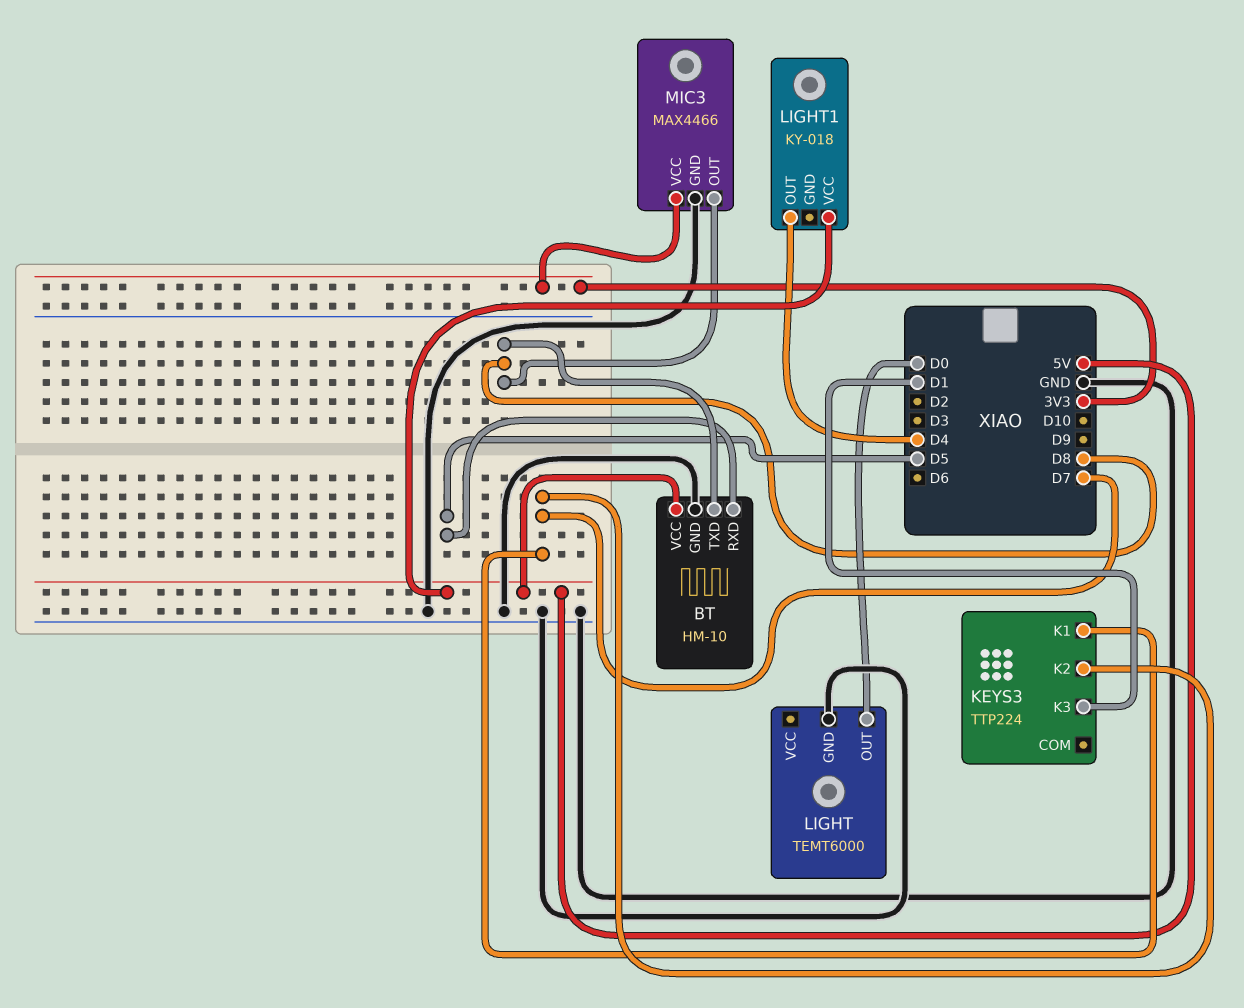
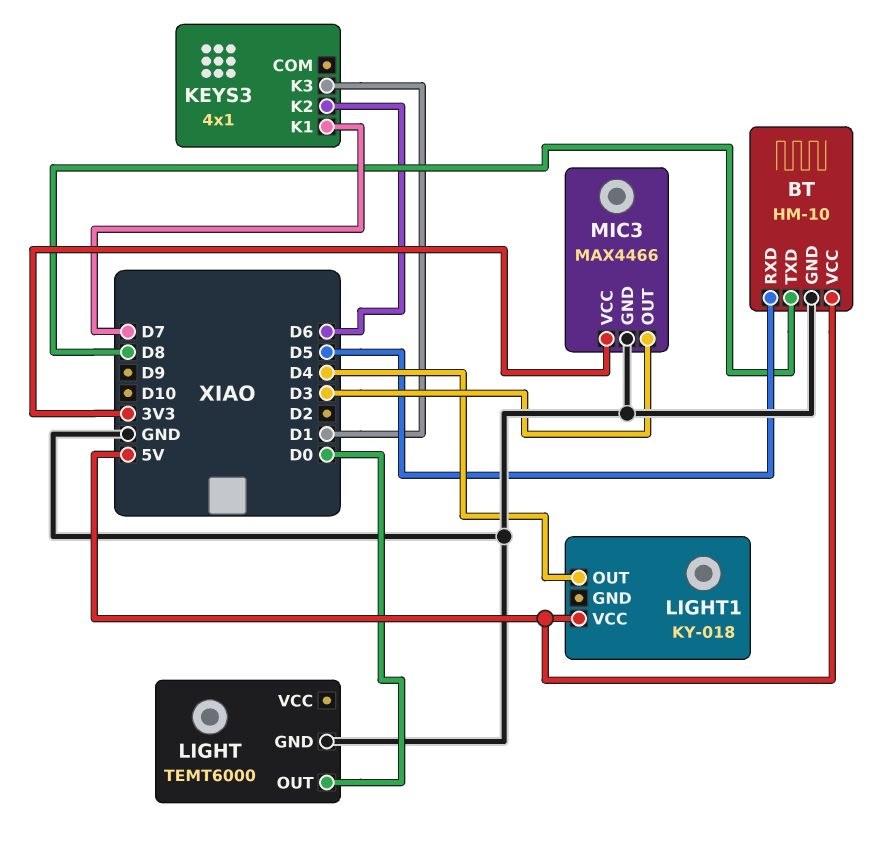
KEYS3: TTP224 -> 4x1
KEYS3 pin K2: D7 -> D6
MIC3 pin OUT: D8 -> D3

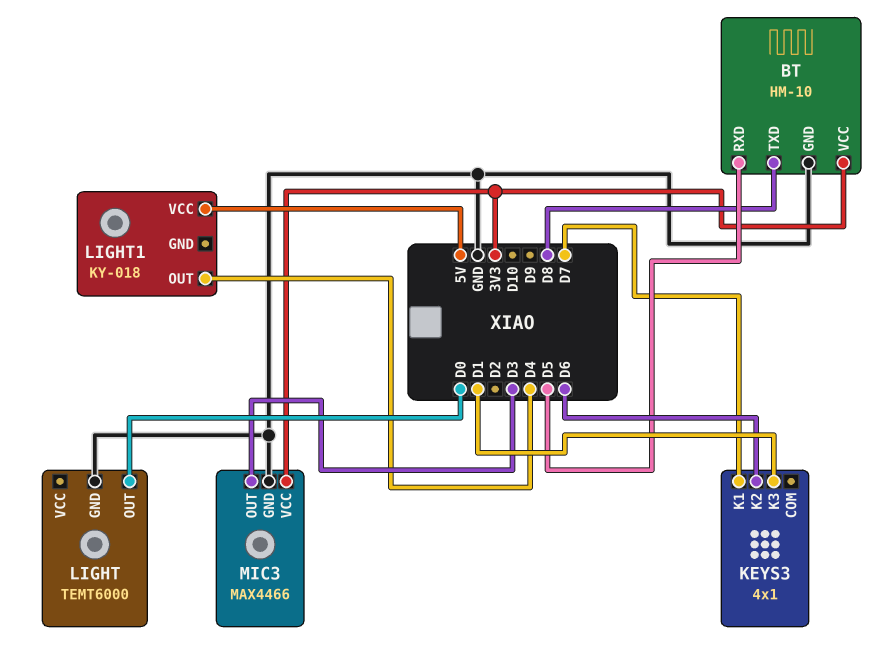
BT pin VCC: 5V -> 3V3

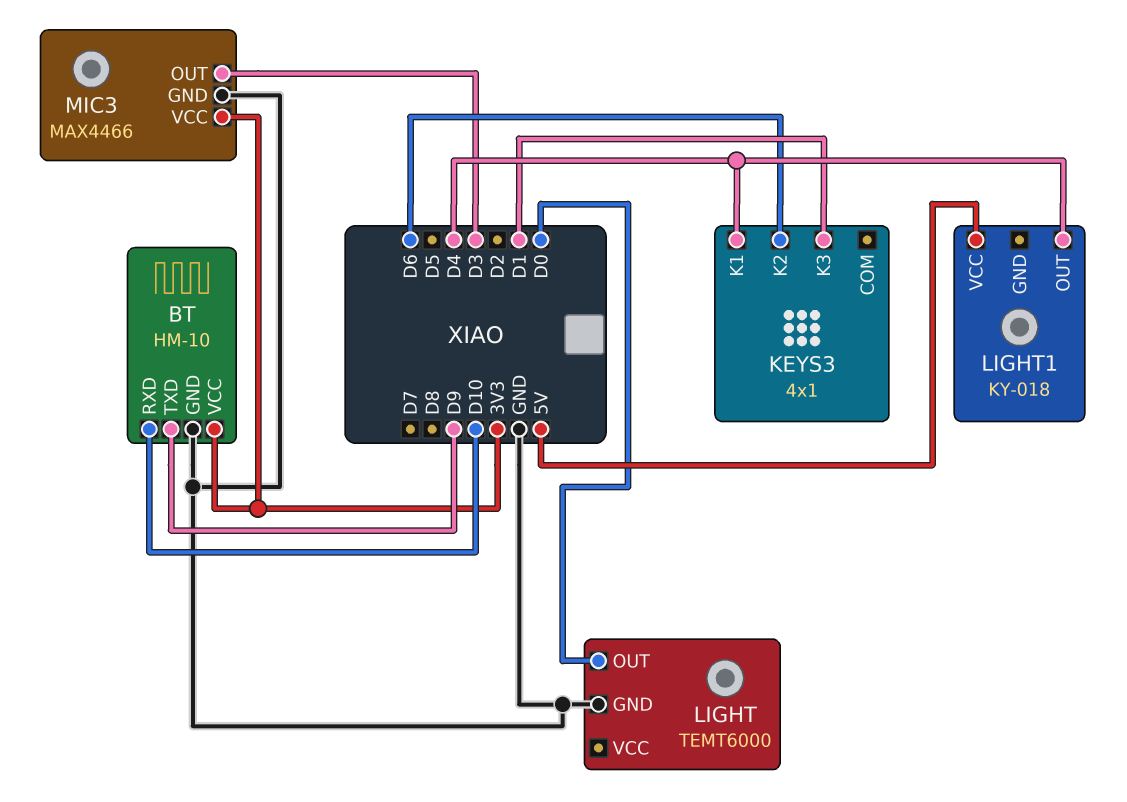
BT pin RXD: D5 -> D10
BT pin TXD: D8 -> D9
KEYS3 pin K1: D7 -> D4

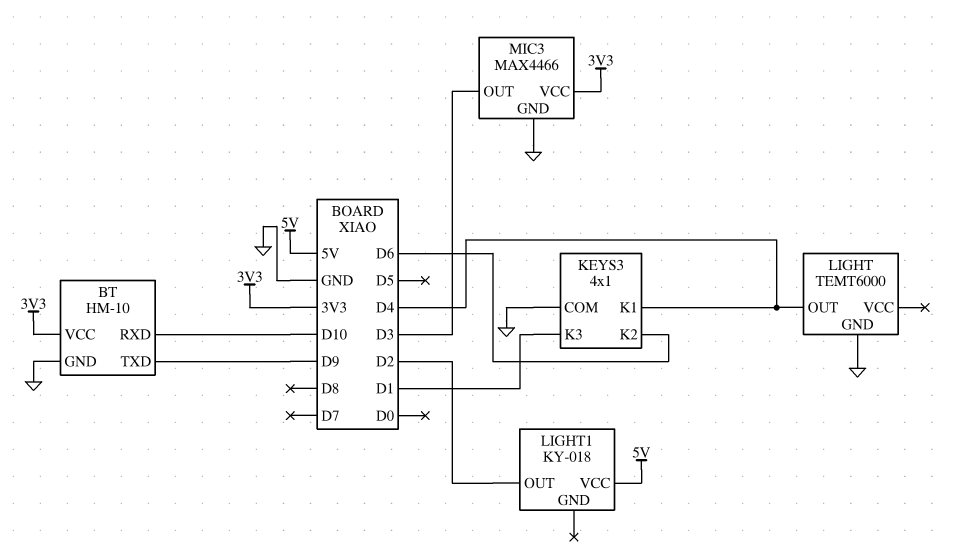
KEYS3 pin COM: none -> GND
LIGHT pin OUT: D0 -> D4
LIGHT1 pin OUT: D4 -> D2

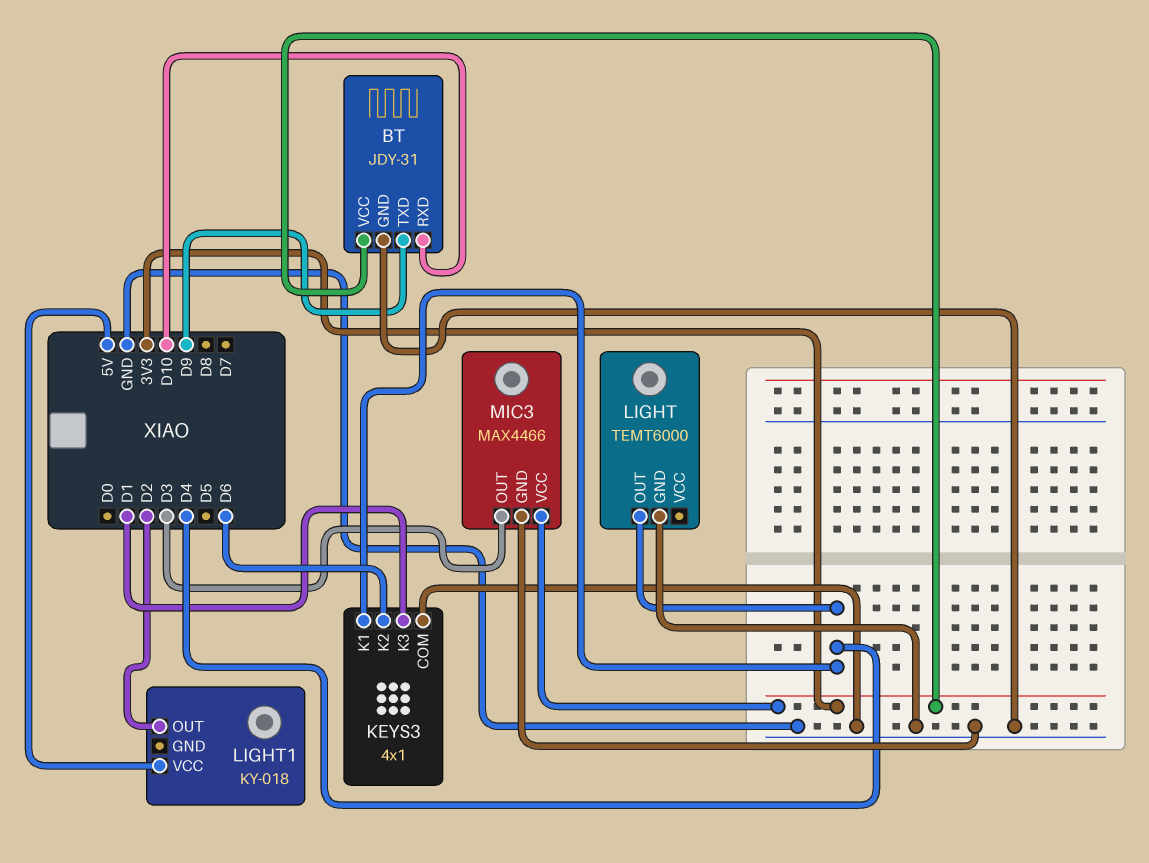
BT: HM-10 -> JDY-31

